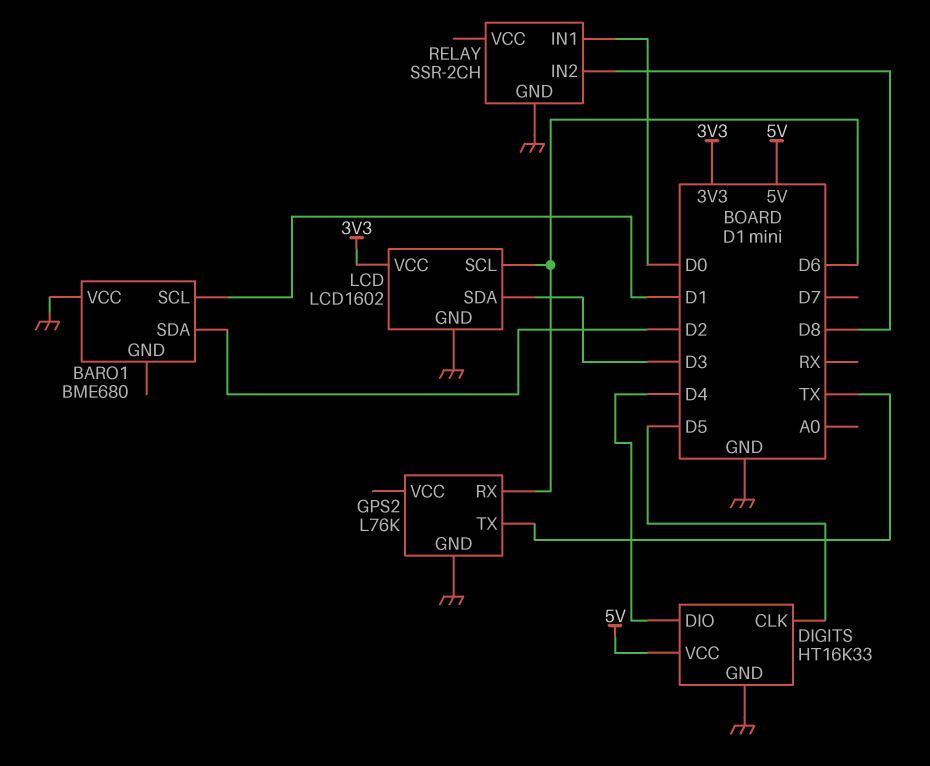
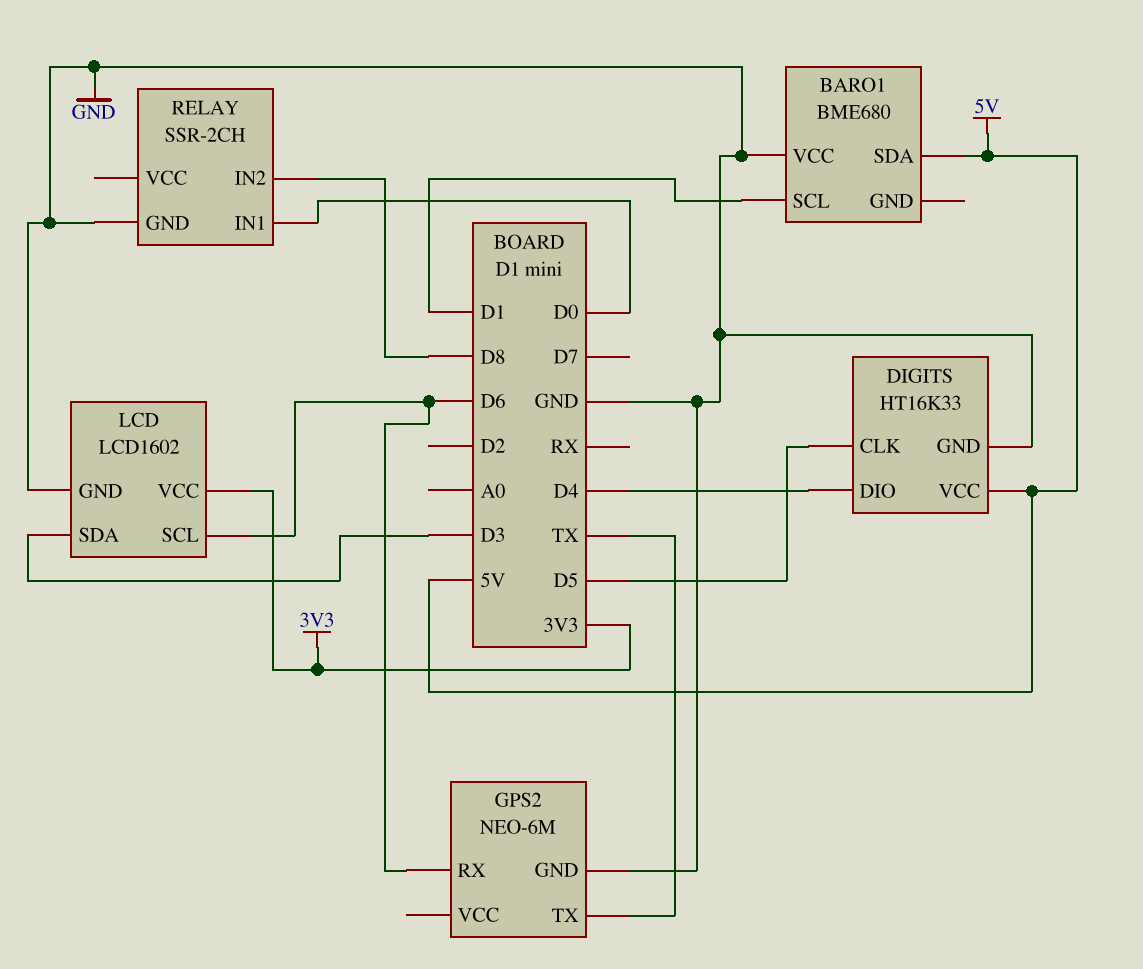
BARO1 pin SDA: D2 -> 5V
GPS2: L76K -> NEO-6M

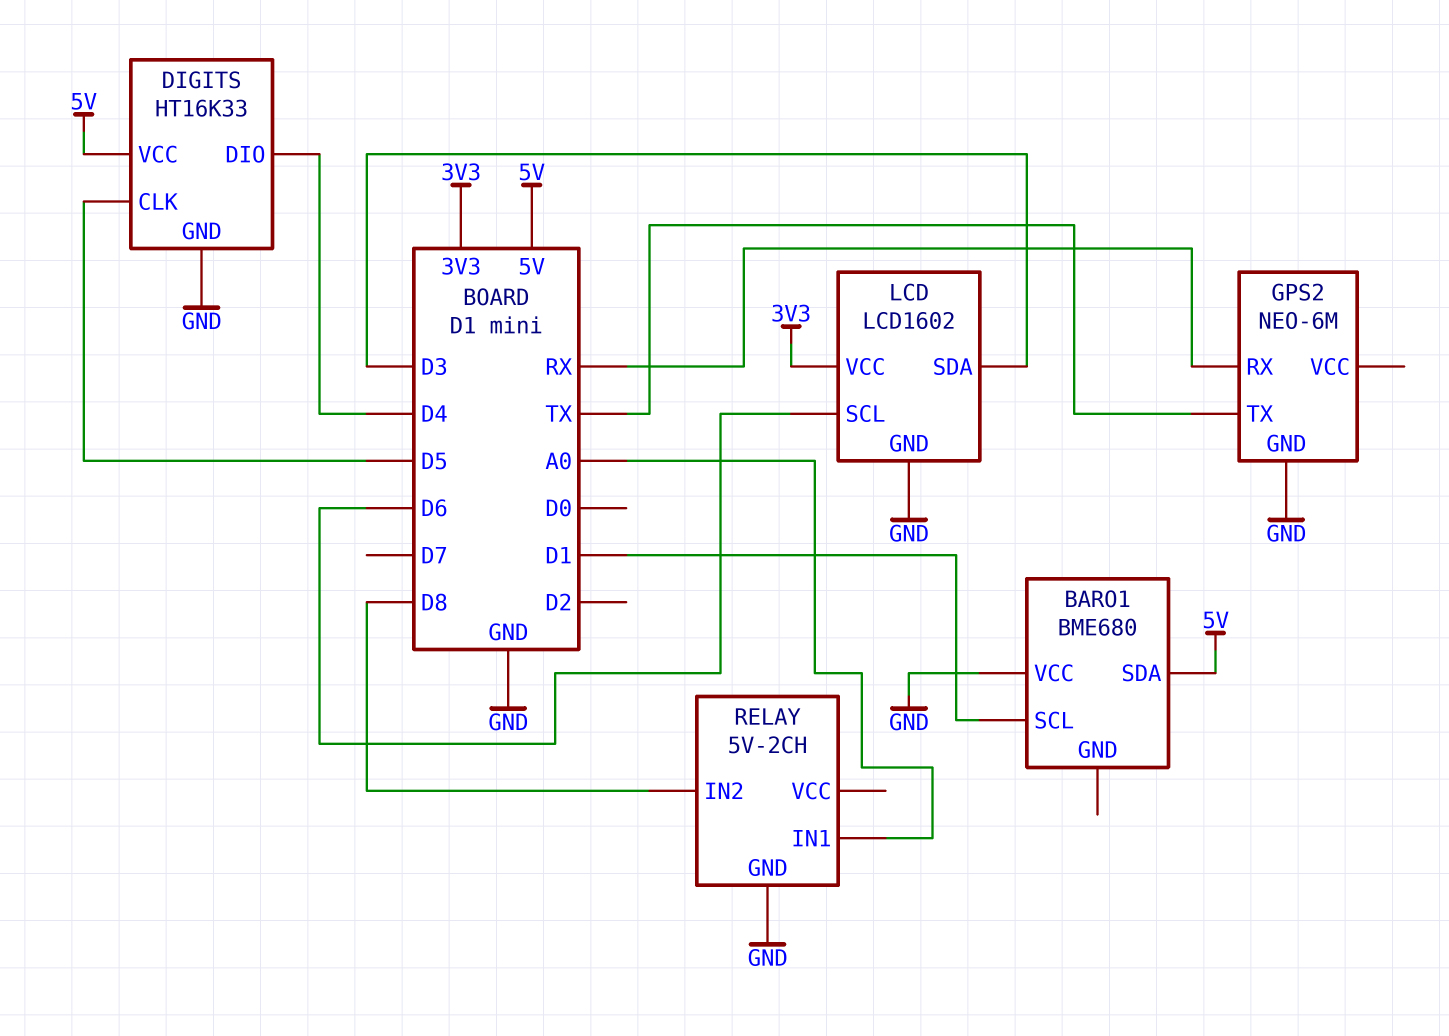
GPS2 pin RX: D6 -> RX
RELAY: SSR-2CH -> 5V-2CH
RELAY pin IN1: D0 -> A0

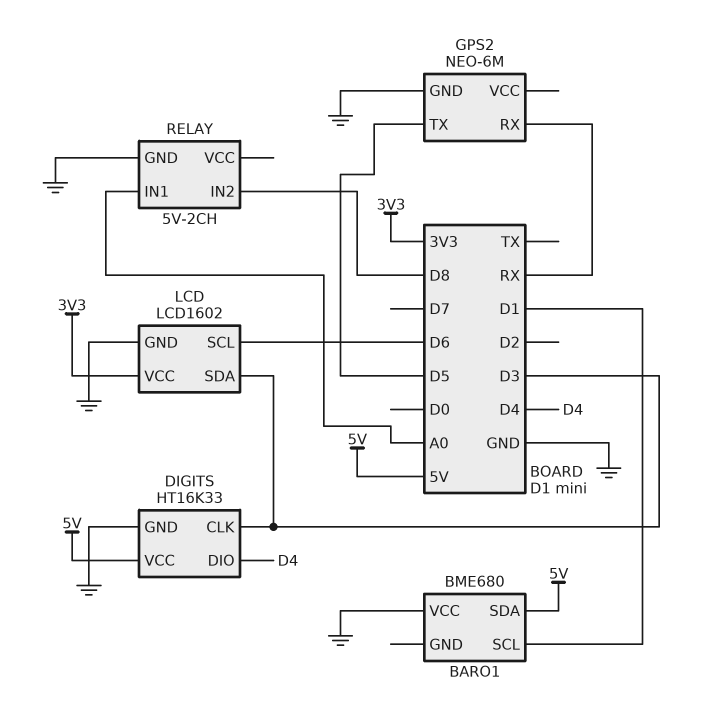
DIGITS pin CLK: D5 -> D3
GPS2 pin TX: TX -> D5

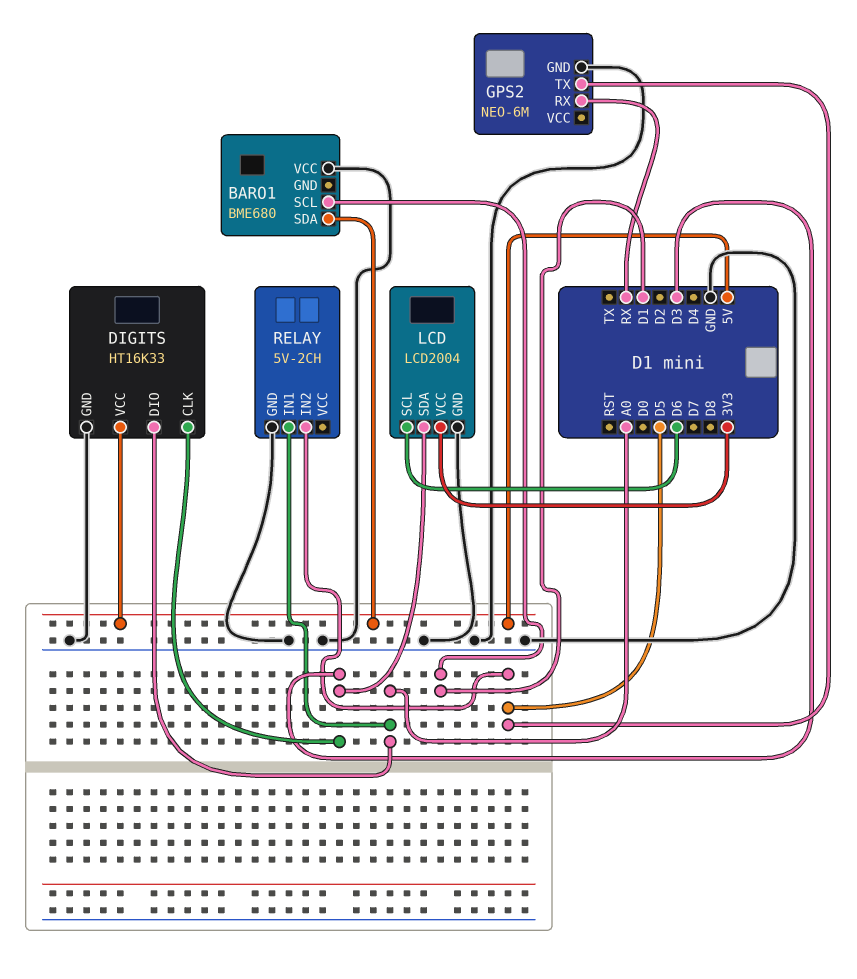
DIGITS pin DIO: D4 -> A0
LCD: LCD1602 -> LCD2004
RELAY pin IN2: D8 -> D5

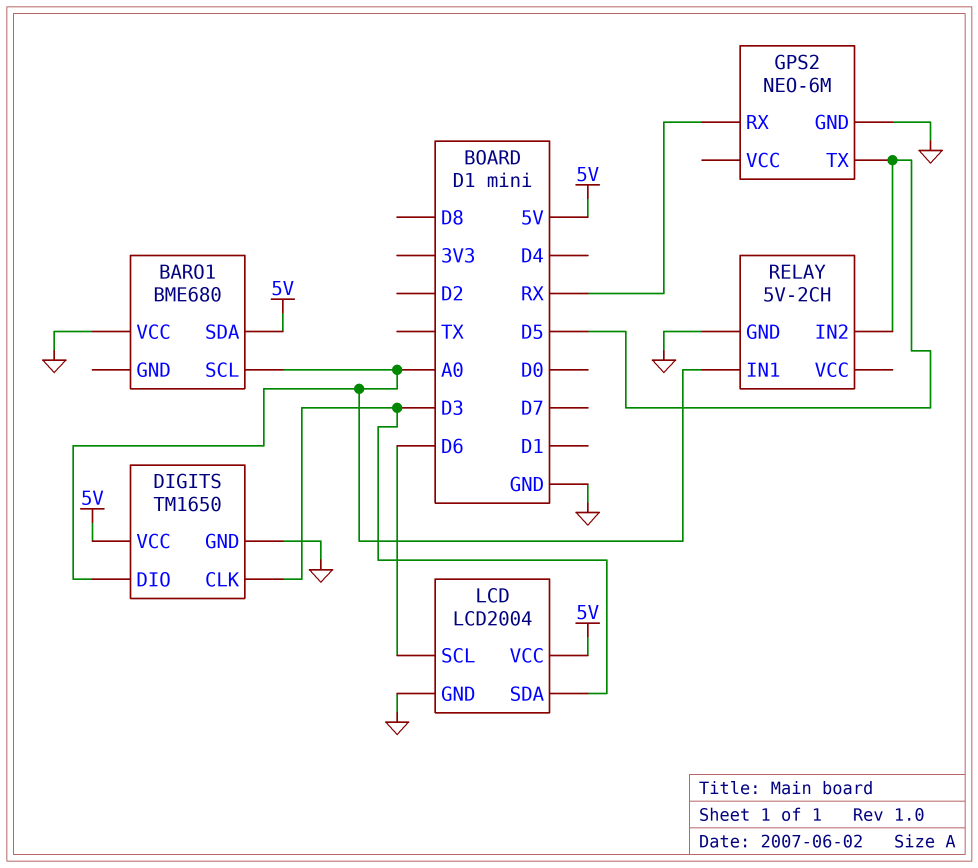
BARO1 pin SCL: D1 -> A0
DIGITS: HT16K33 -> TM1650
LCD pin VCC: 3V3 -> 5V

